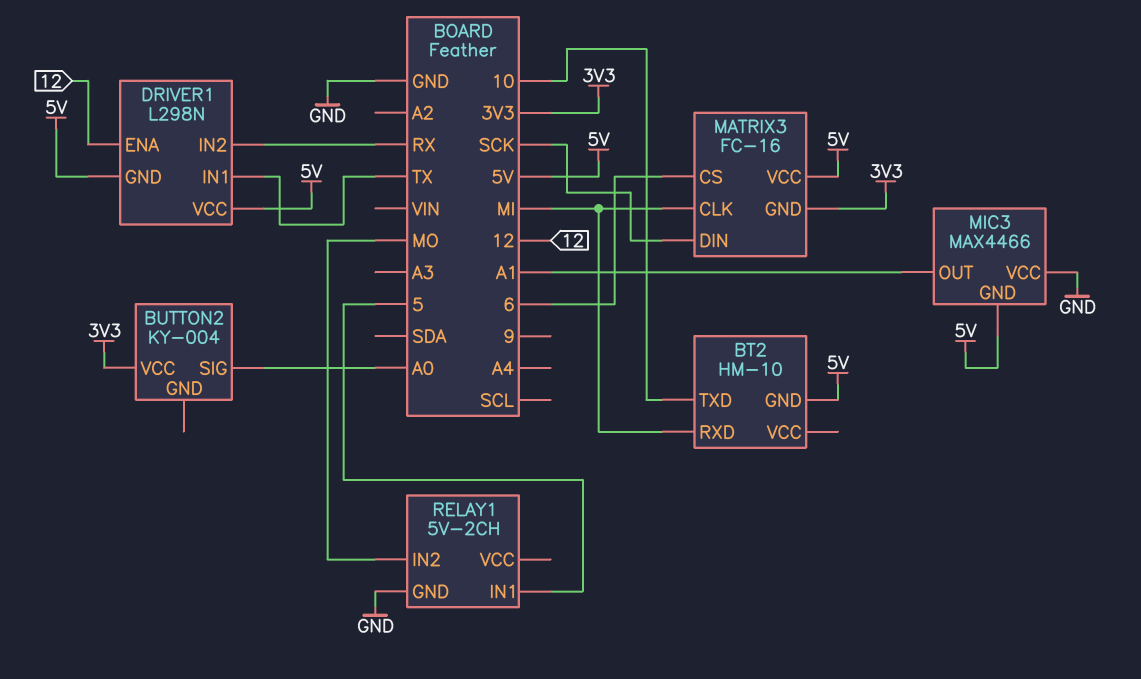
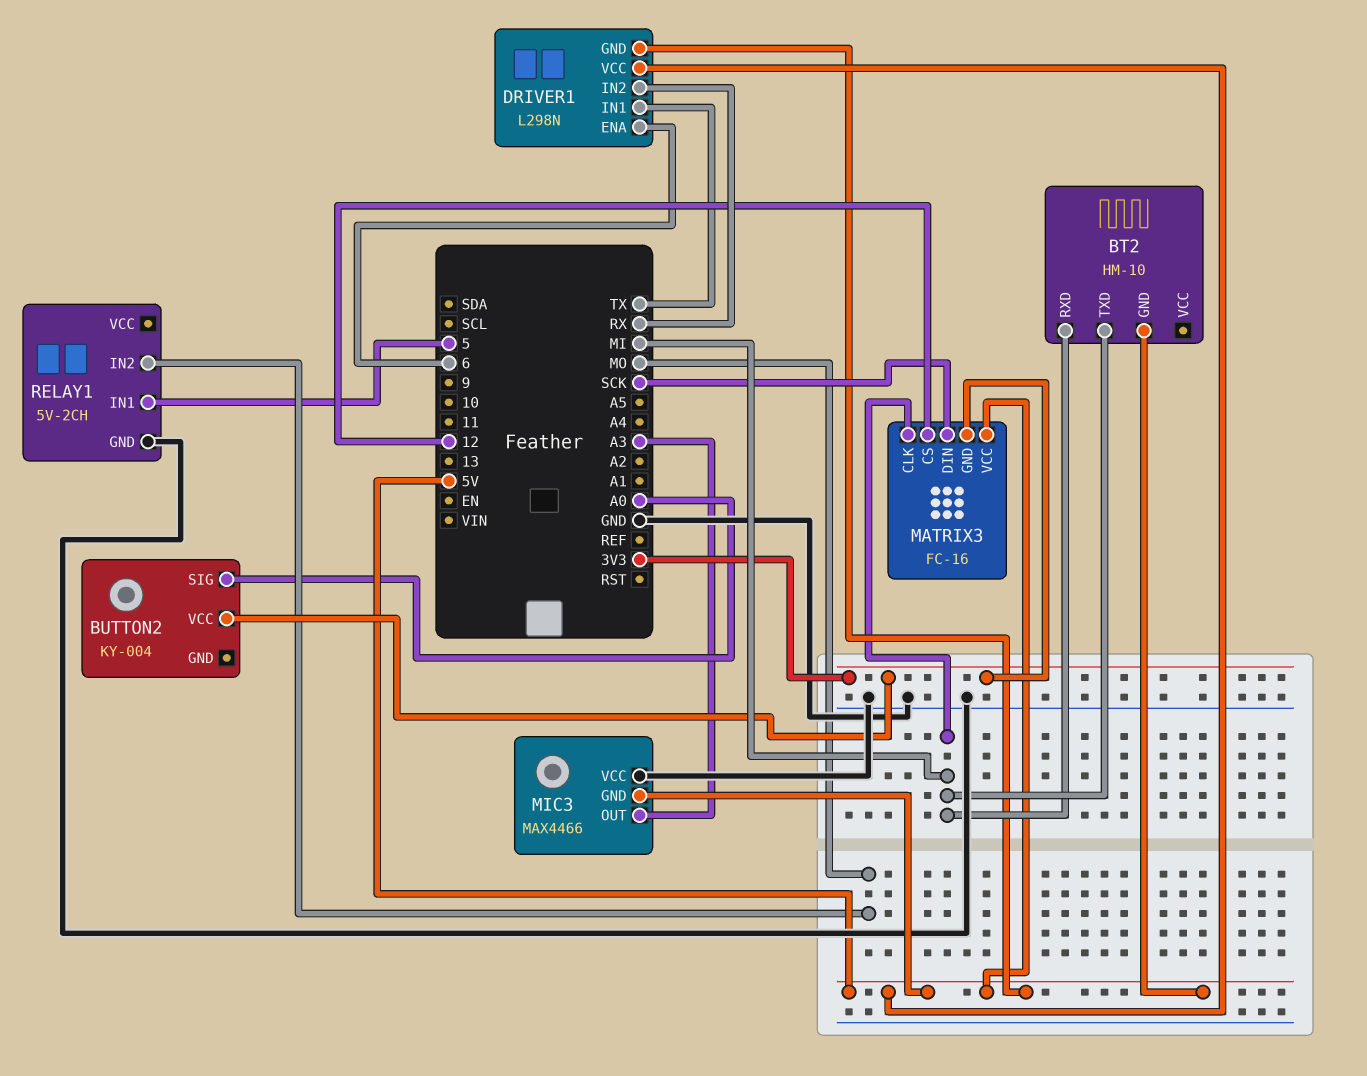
BT2 pin TXD: 10 -> MI
DRIVER1 pin ENA: 12 -> 6
MATRIX3 pin CS: 6 -> 12
MIC3 pin OUT: A1 -> A3

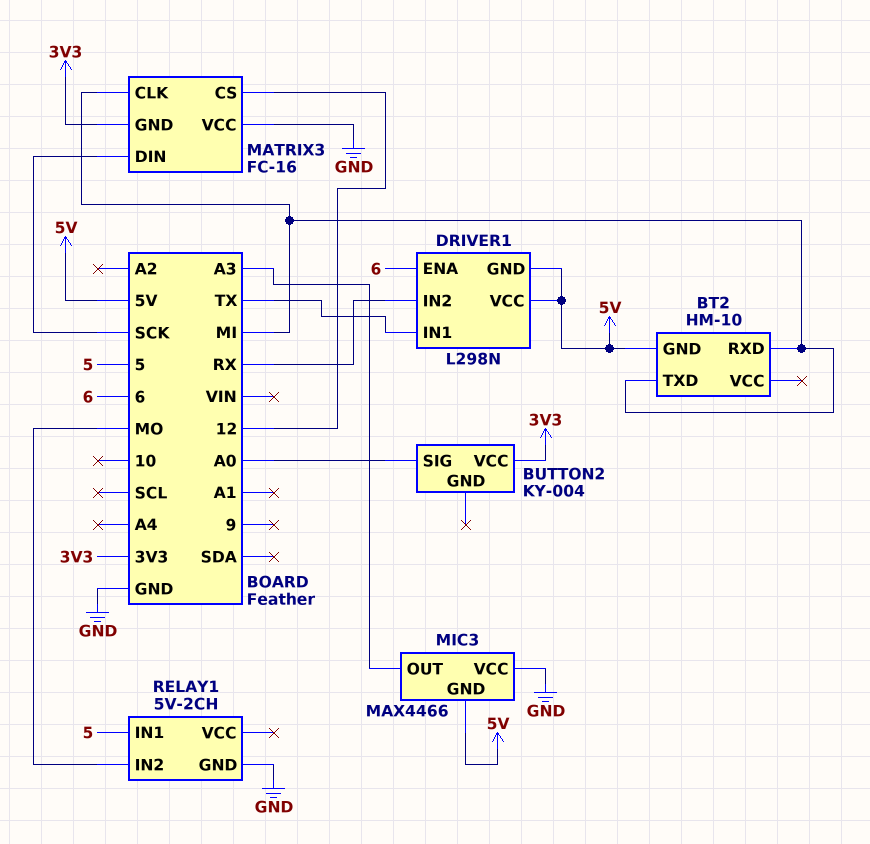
MATRIX3 pin VCC: 5V -> GND

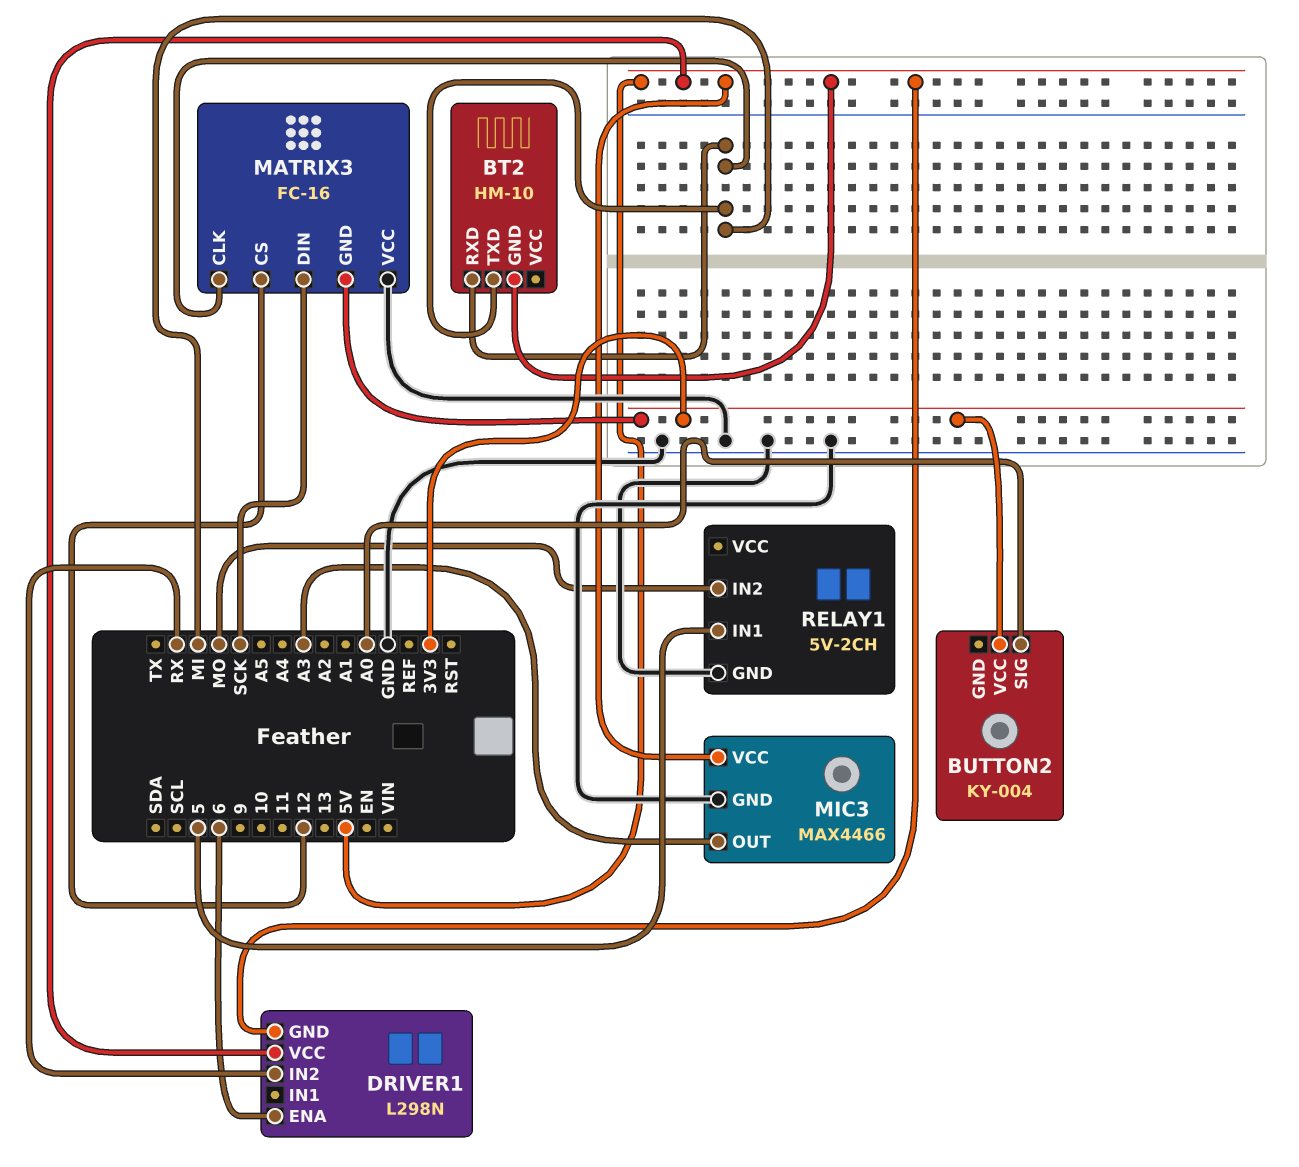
DRIVER1 pin IN1: TX -> none
MIC3 pin GND: 5V -> GND
MIC3 pin VCC: GND -> 5V

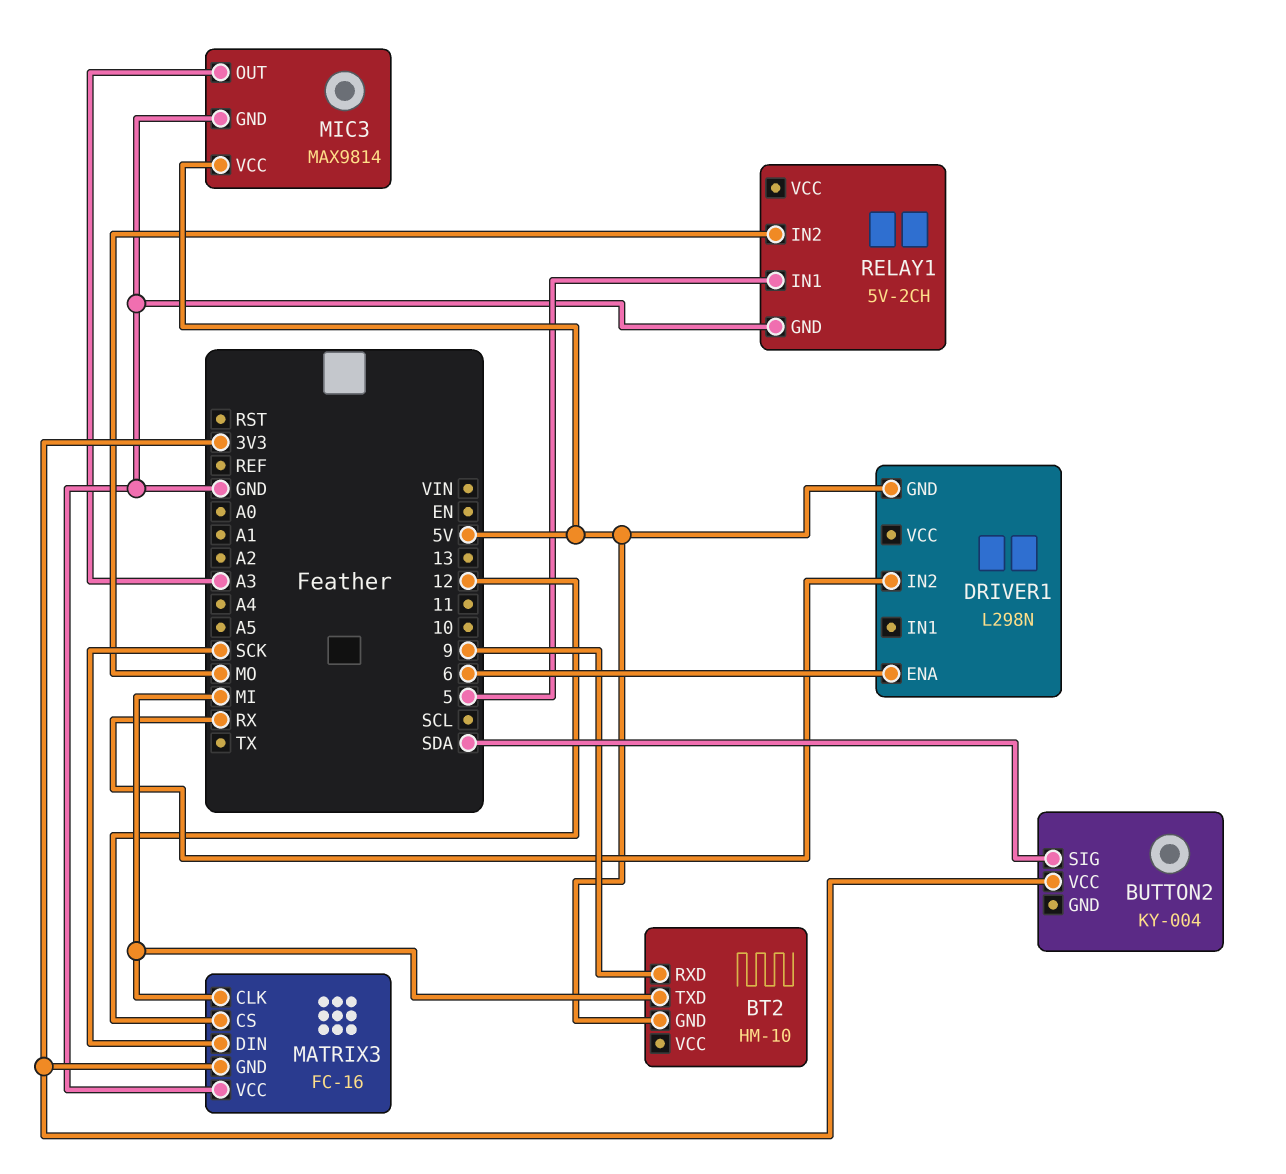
BT2 pin RXD: MI -> 9
BUTTON2 pin SIG: A0 -> SDA
DRIVER1 pin VCC: 5V -> none
MIC3: MAX4466 -> MAX9814

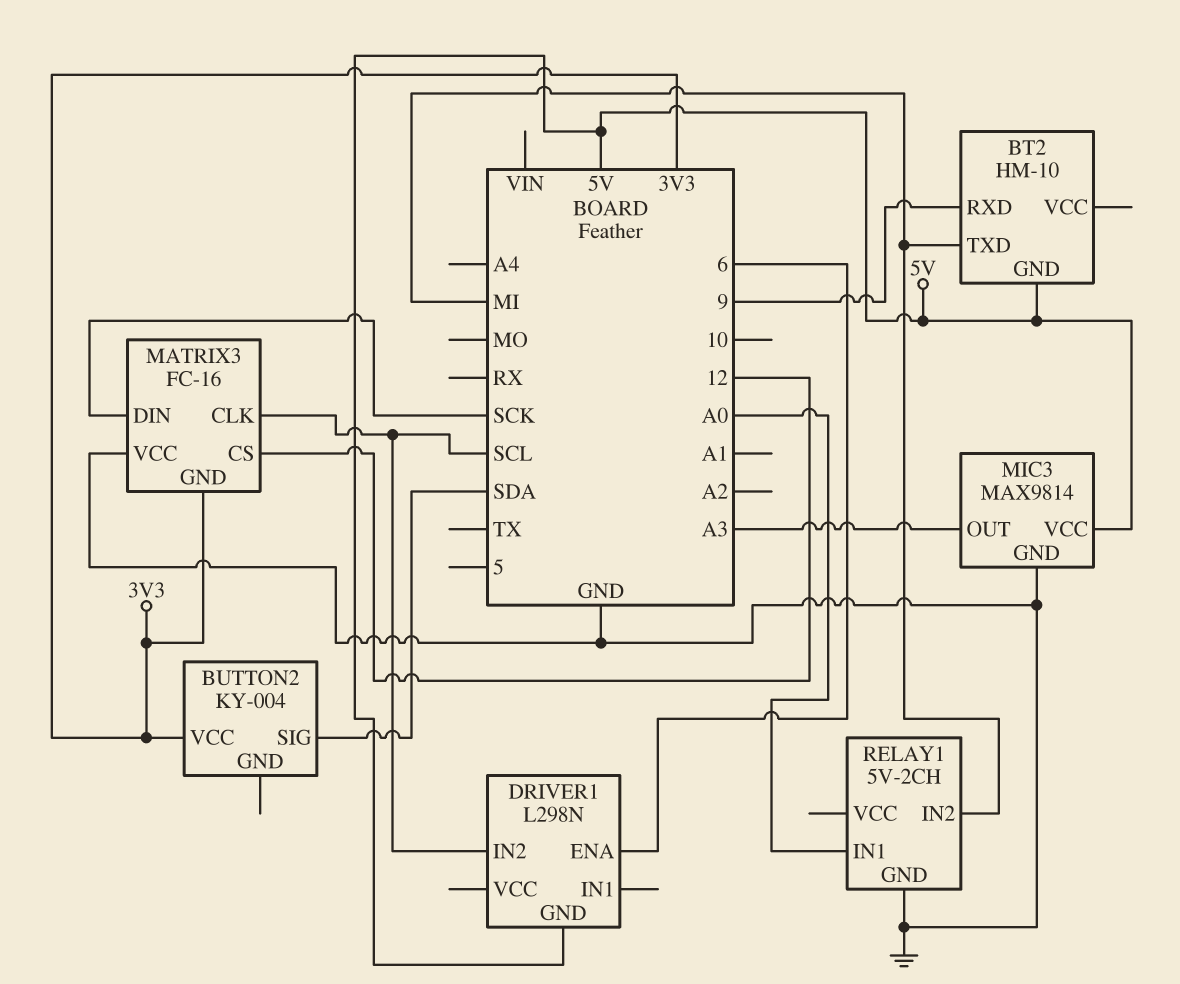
DRIVER1 pin IN2: RX -> SCL
MATRIX3 pin CLK: MI -> SCL
RELAY1 pin IN1: 5 -> A0
RELAY1 pin IN2: MO -> MI

